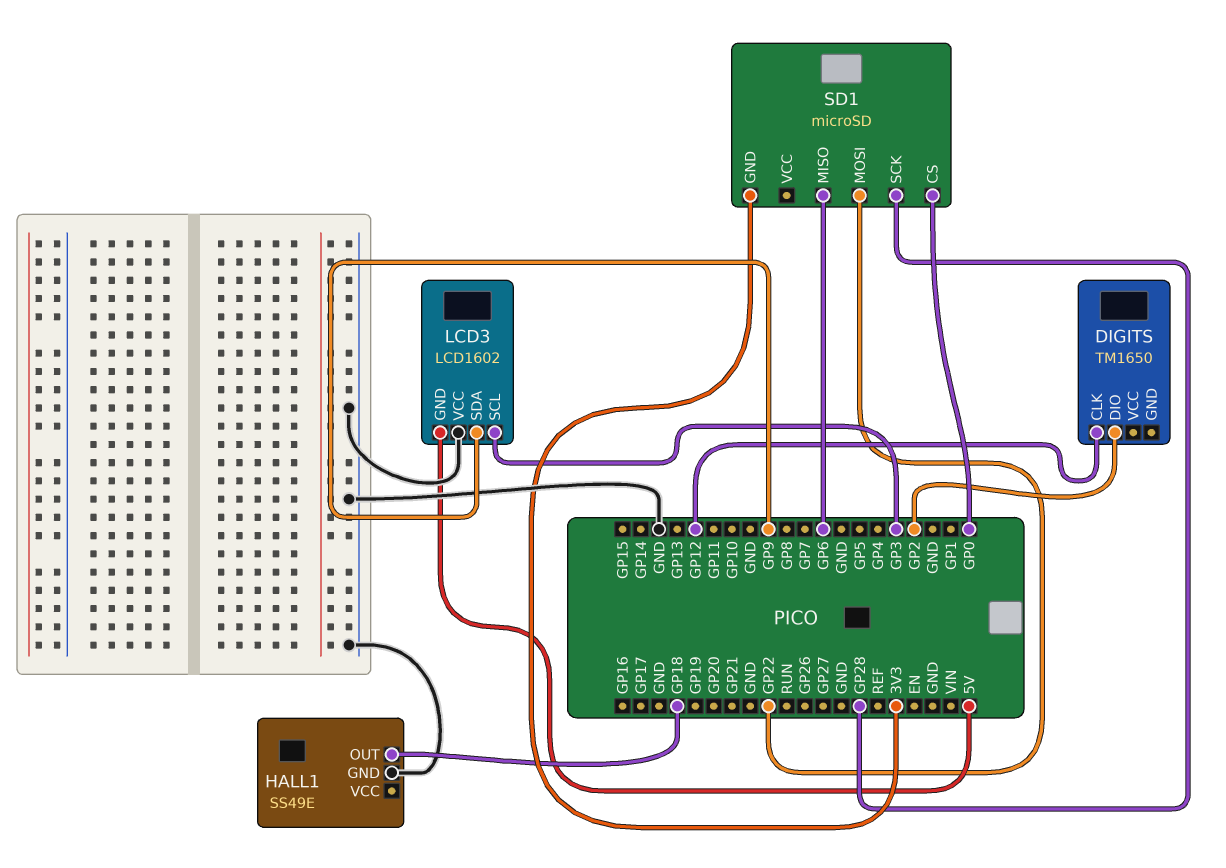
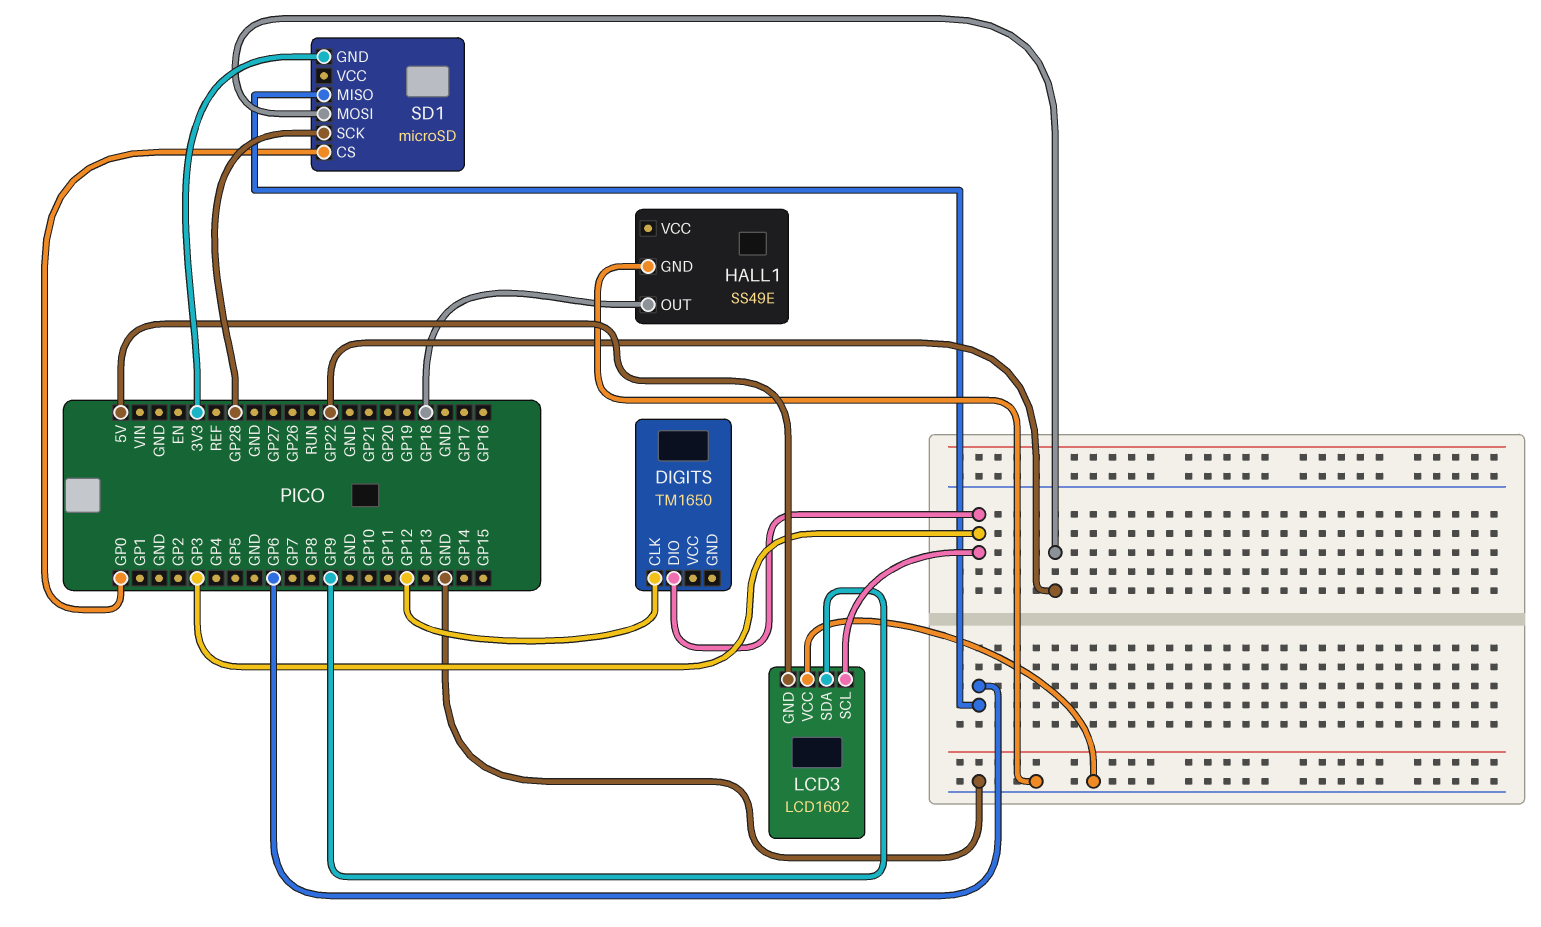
DIGITS pin DIO: GP2 -> GP3

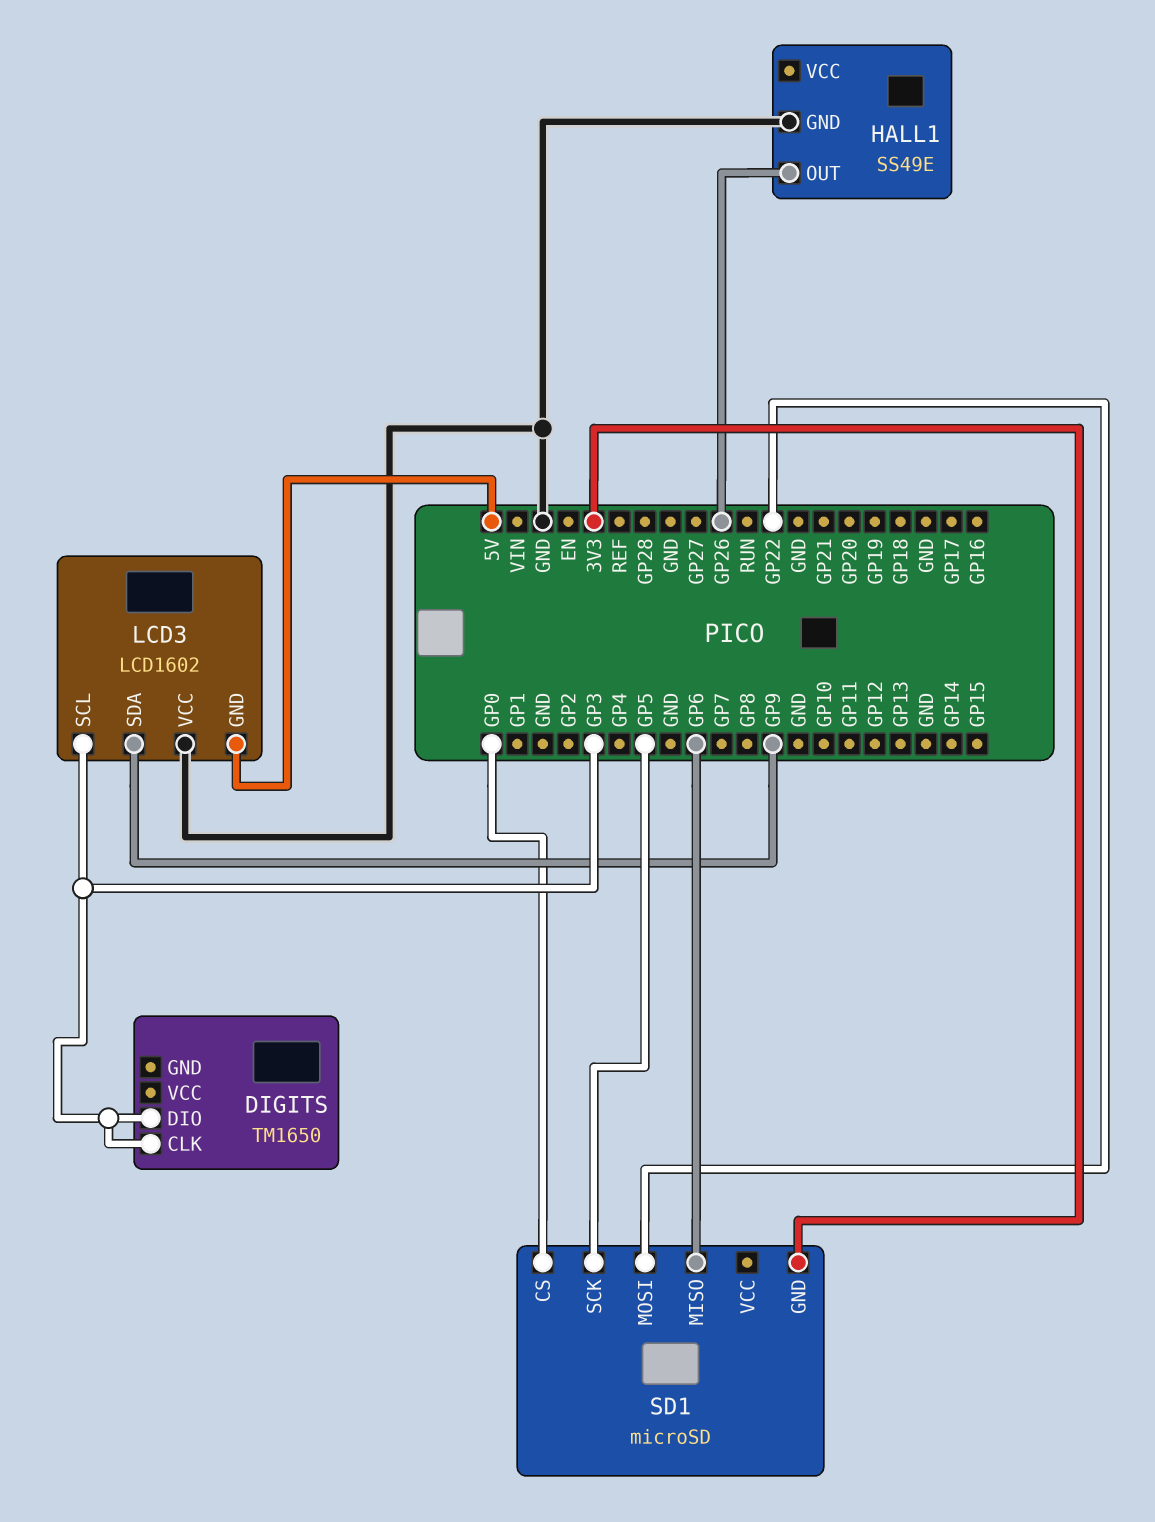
DIGITS pin CLK: GP12 -> GP3
HALL1 pin OUT: GP18 -> GP26
SD1 pin SCK: GP28 -> GP5

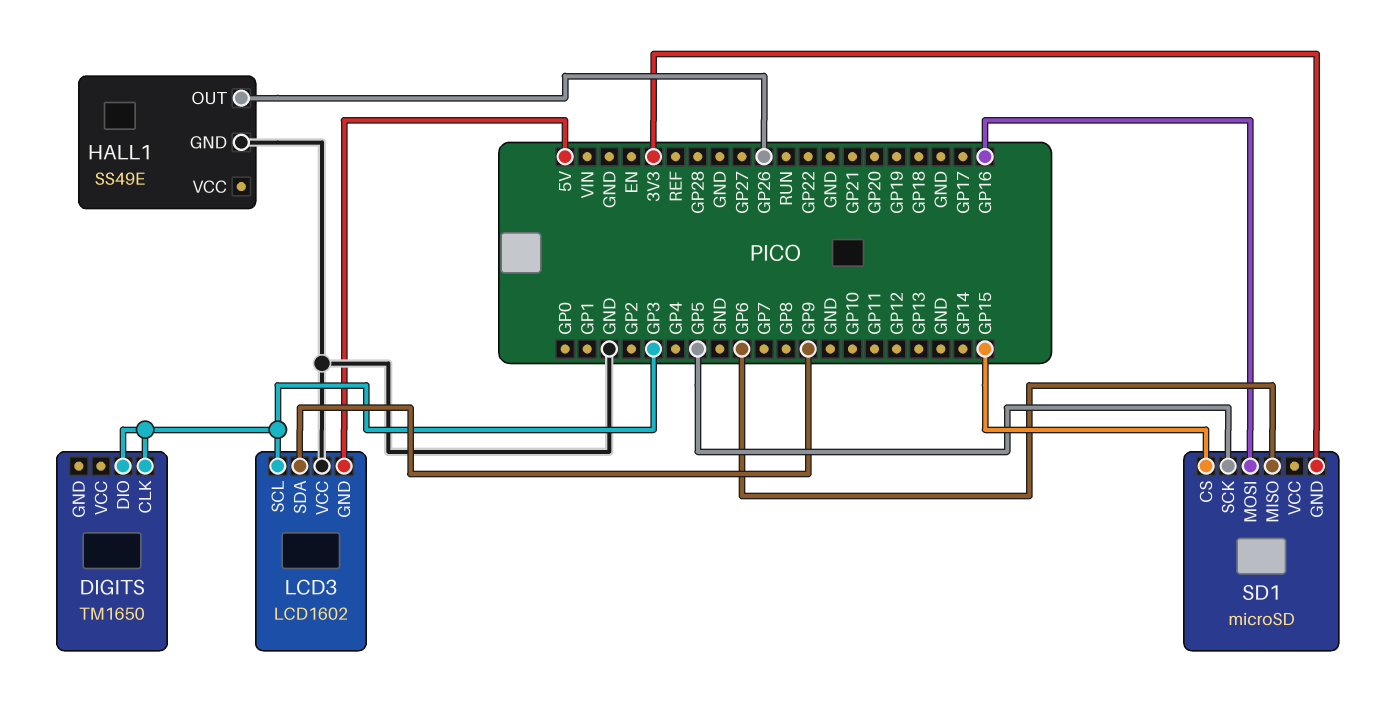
SD1 pin CS: GP0 -> GP15
SD1 pin MOSI: GP22 -> GP16

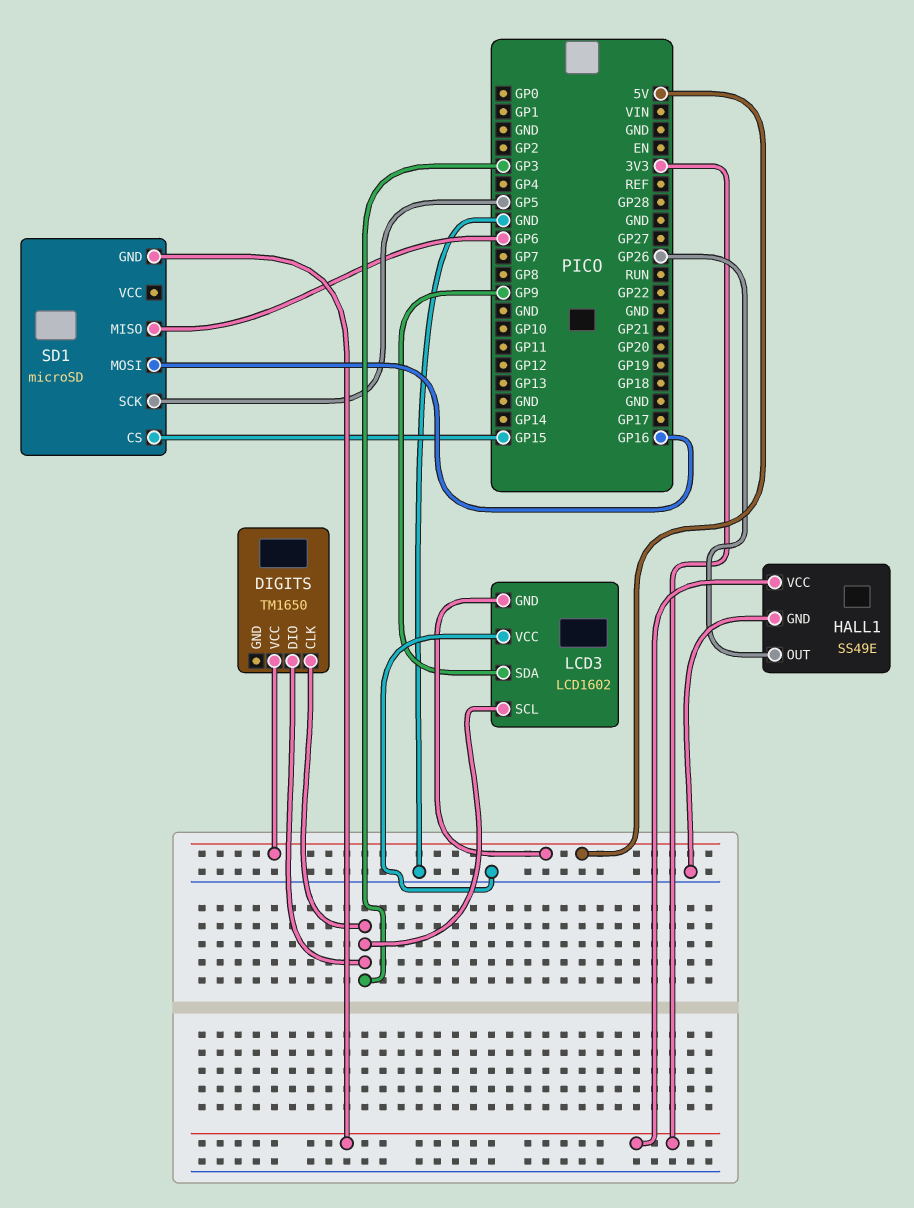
DIGITS pin VCC: none -> 5V
HALL1 pin VCC: none -> 3V3

